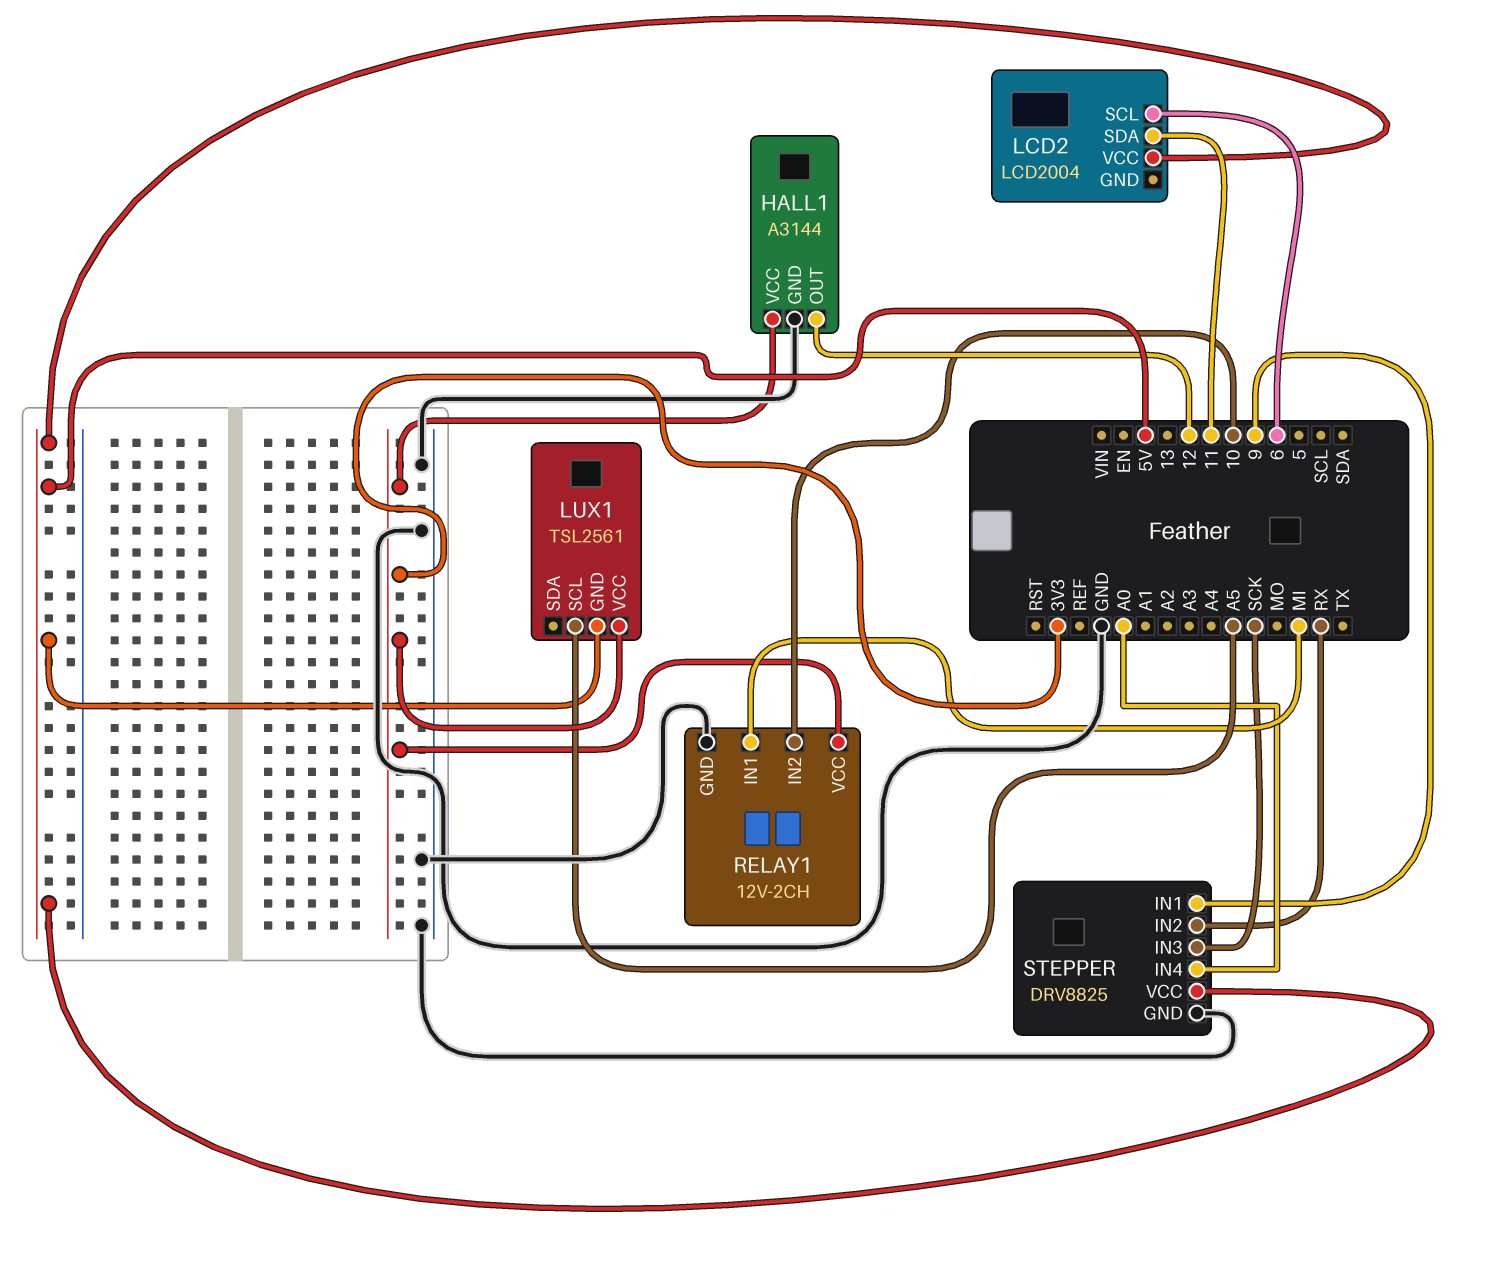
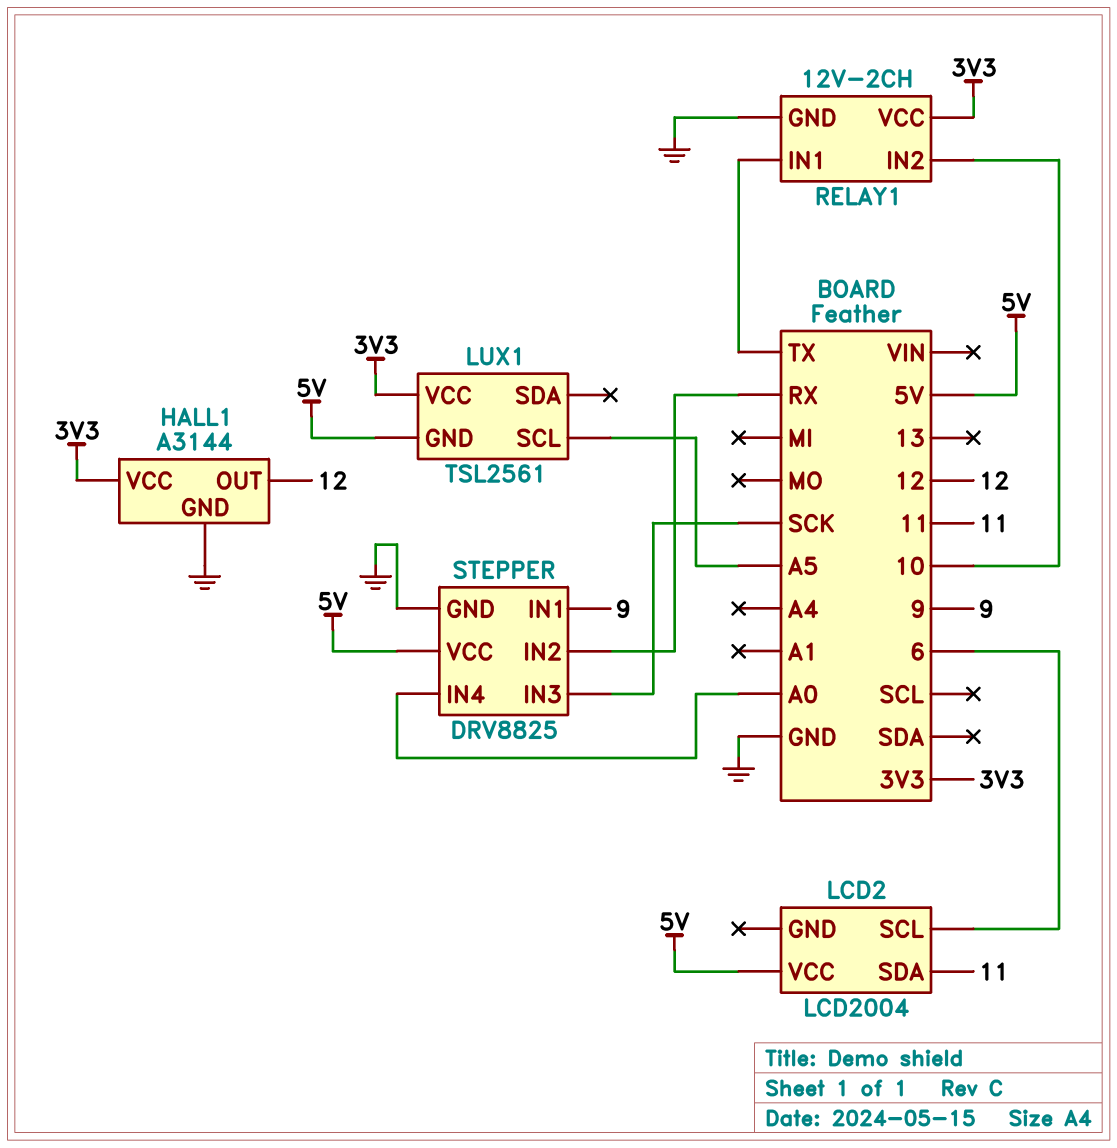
RELAY1 pin IN1: MI -> TX

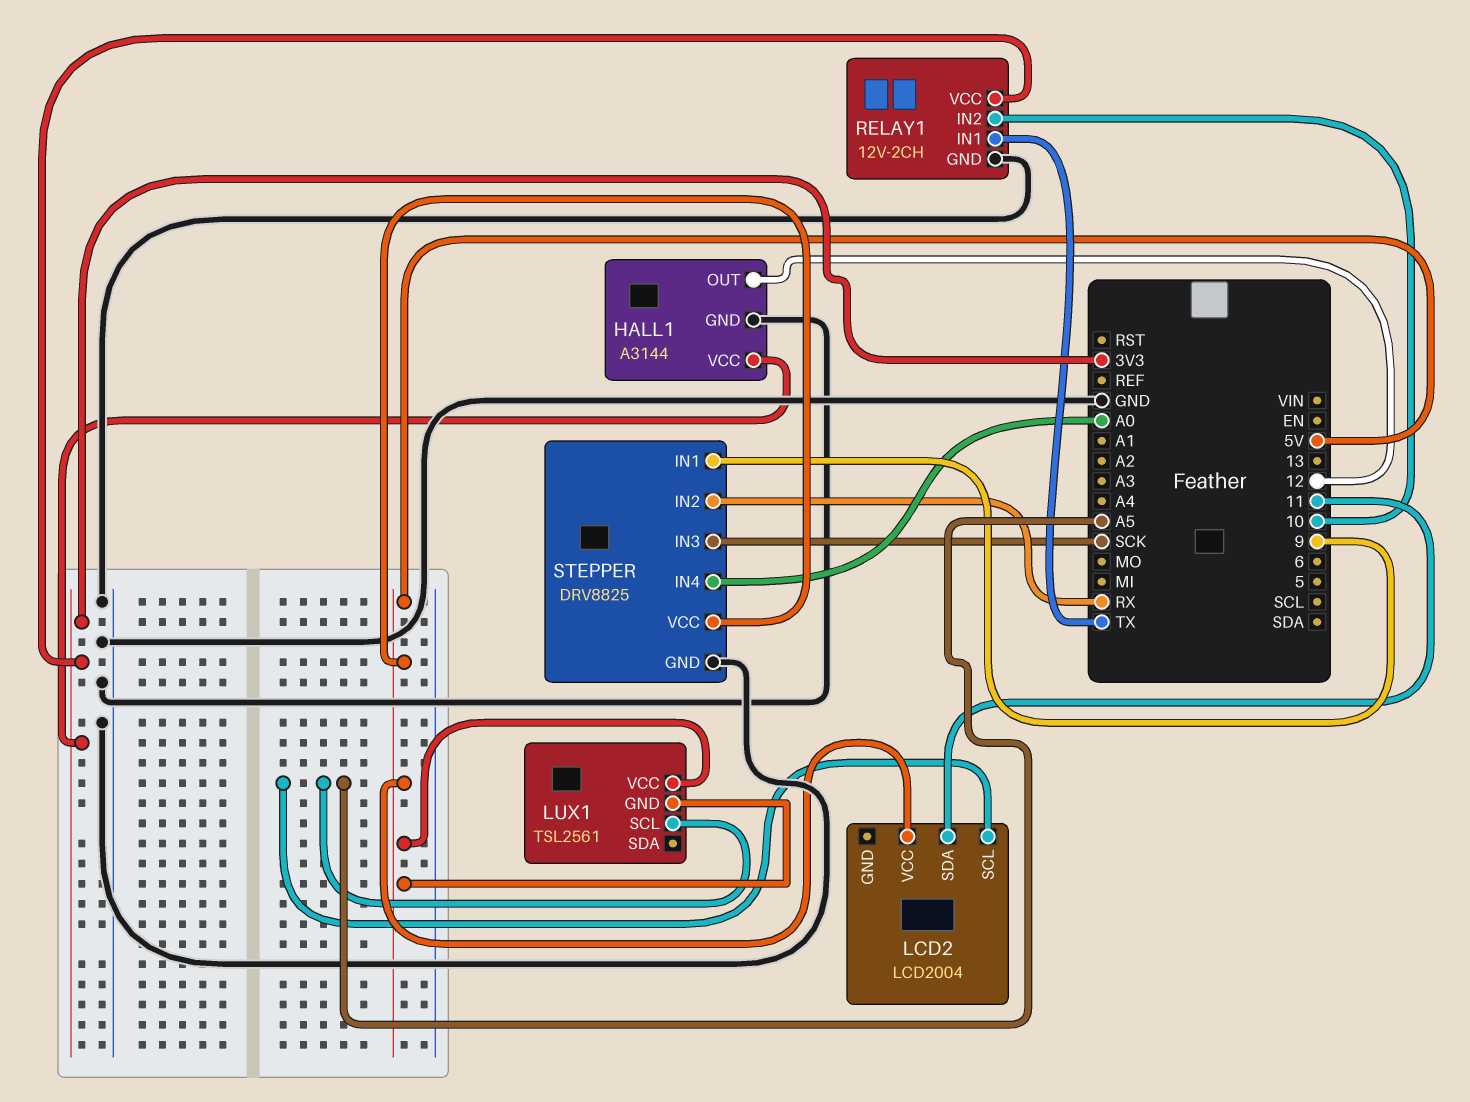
LCD2 pin SCL: 6 -> A5
LUX1 pin VCC: 3V3 -> 5V

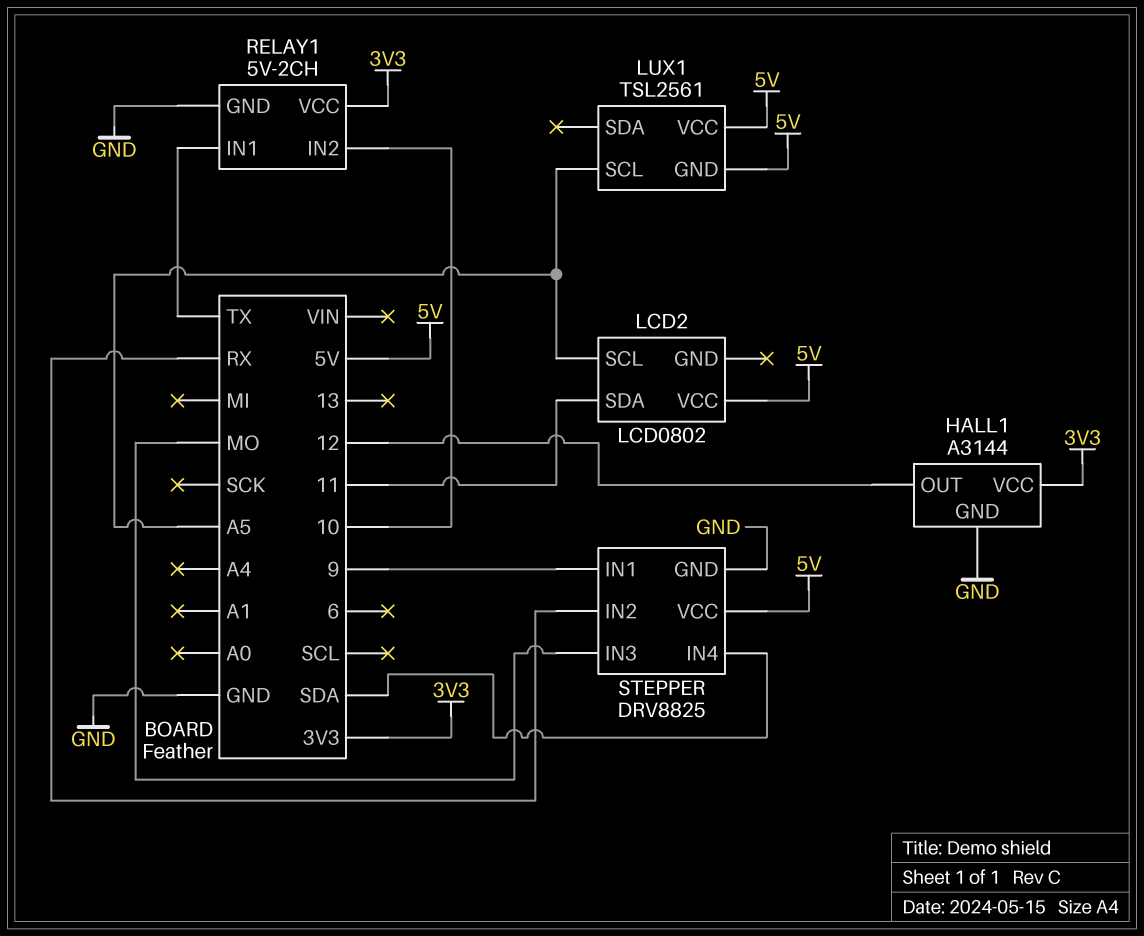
LCD2: LCD2004 -> LCD0802
RELAY1: 12V-2CH -> 5V-2CH
STEPPER pin IN3: SCK -> MO
STEPPER pin IN4: A0 -> SDA

